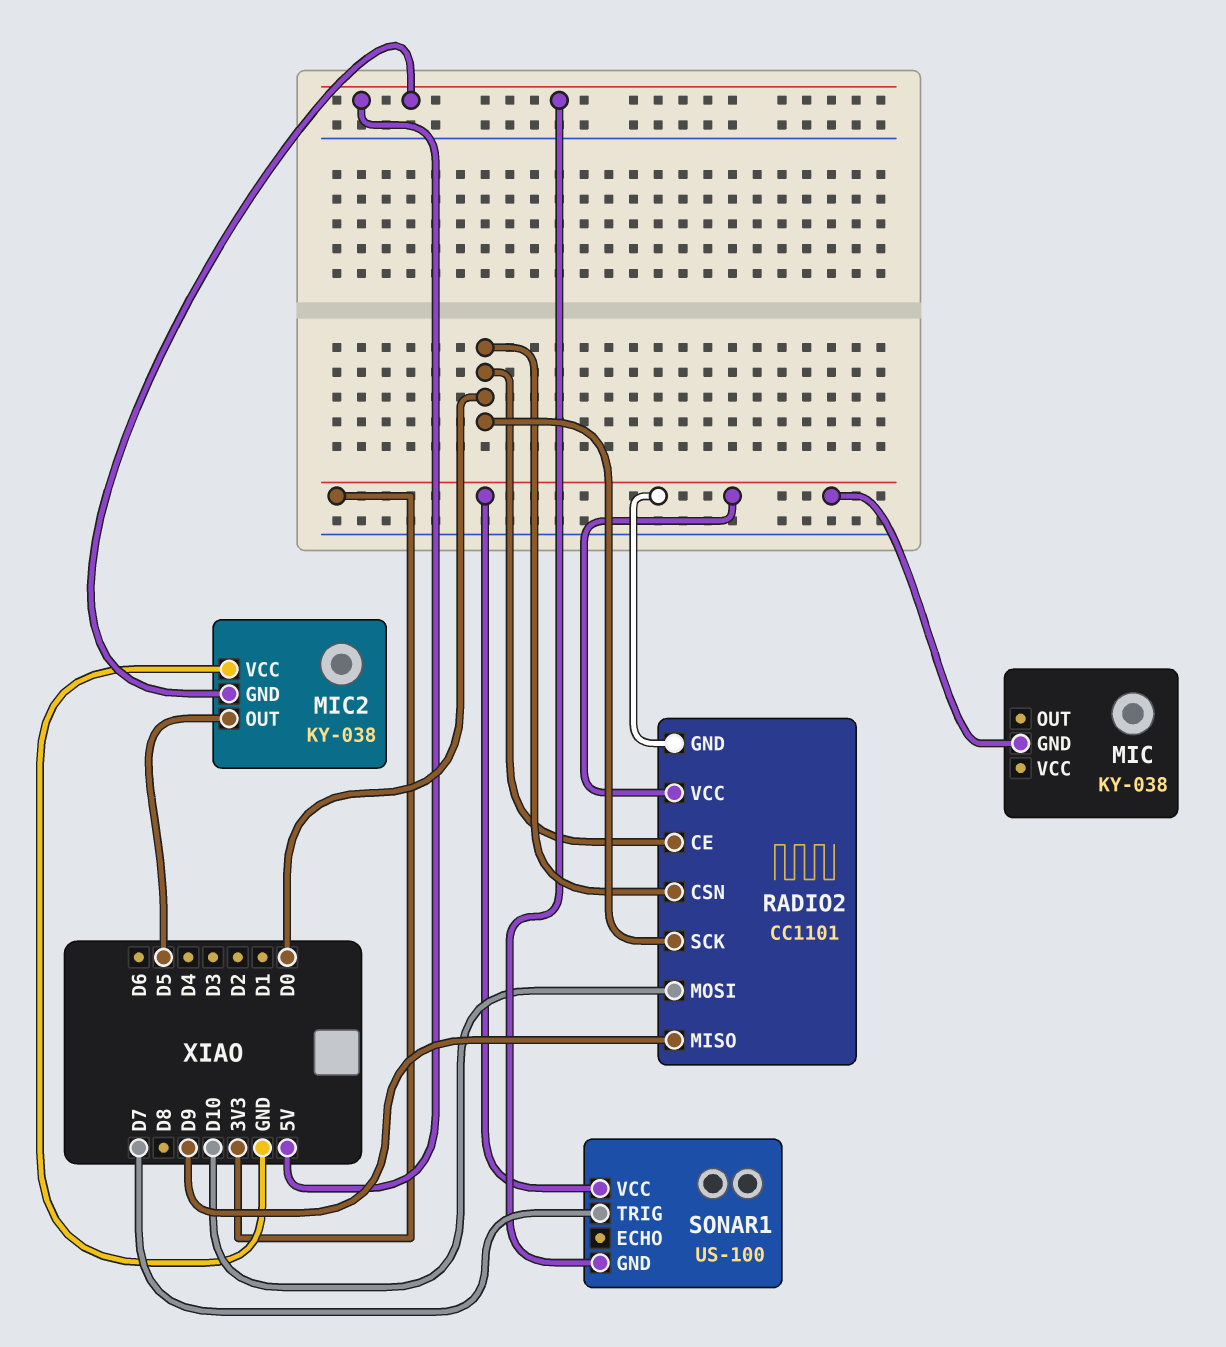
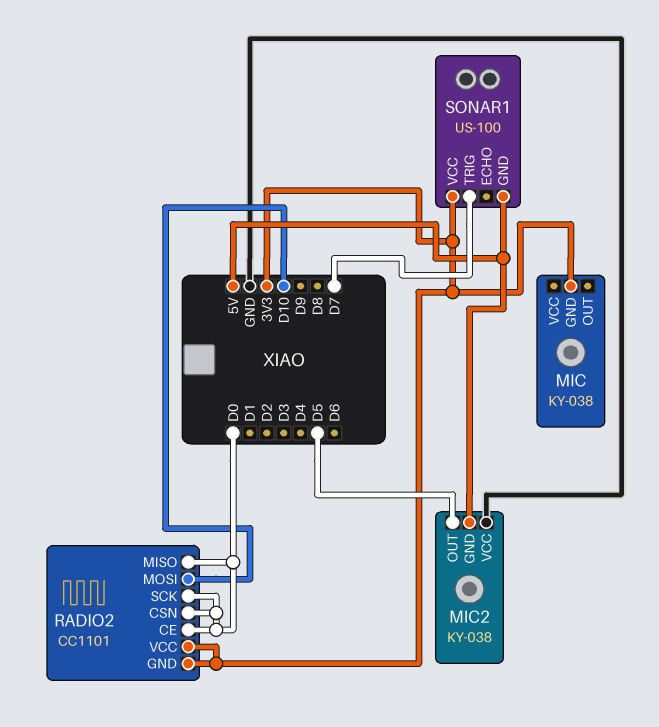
RADIO2 pin MISO: D9 -> D0

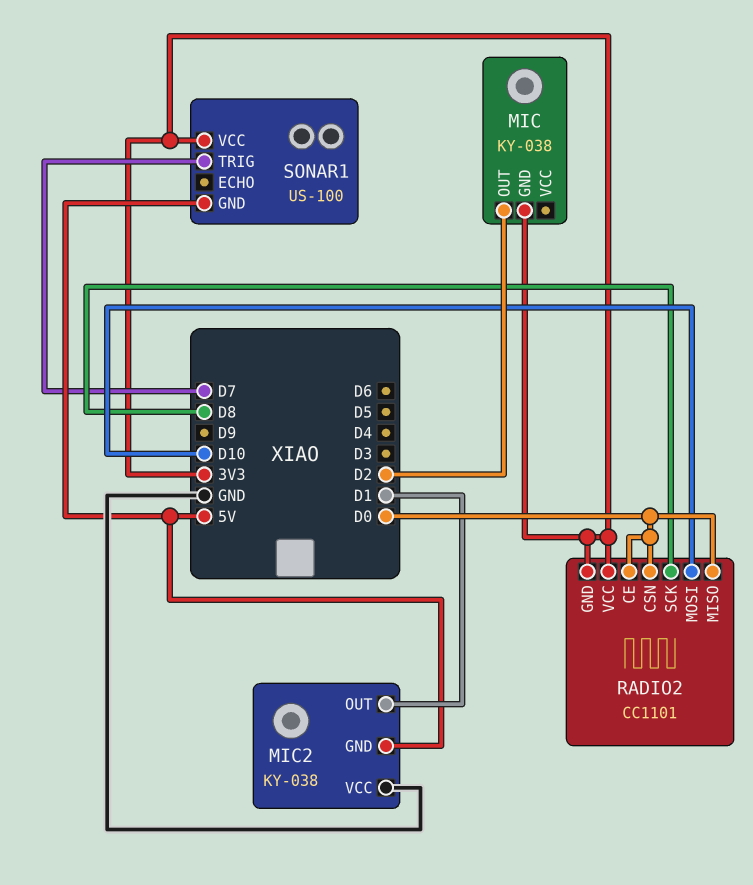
MIC pin OUT: none -> D2
MIC2 pin OUT: D5 -> D1
RADIO2 pin SCK: D0 -> D8

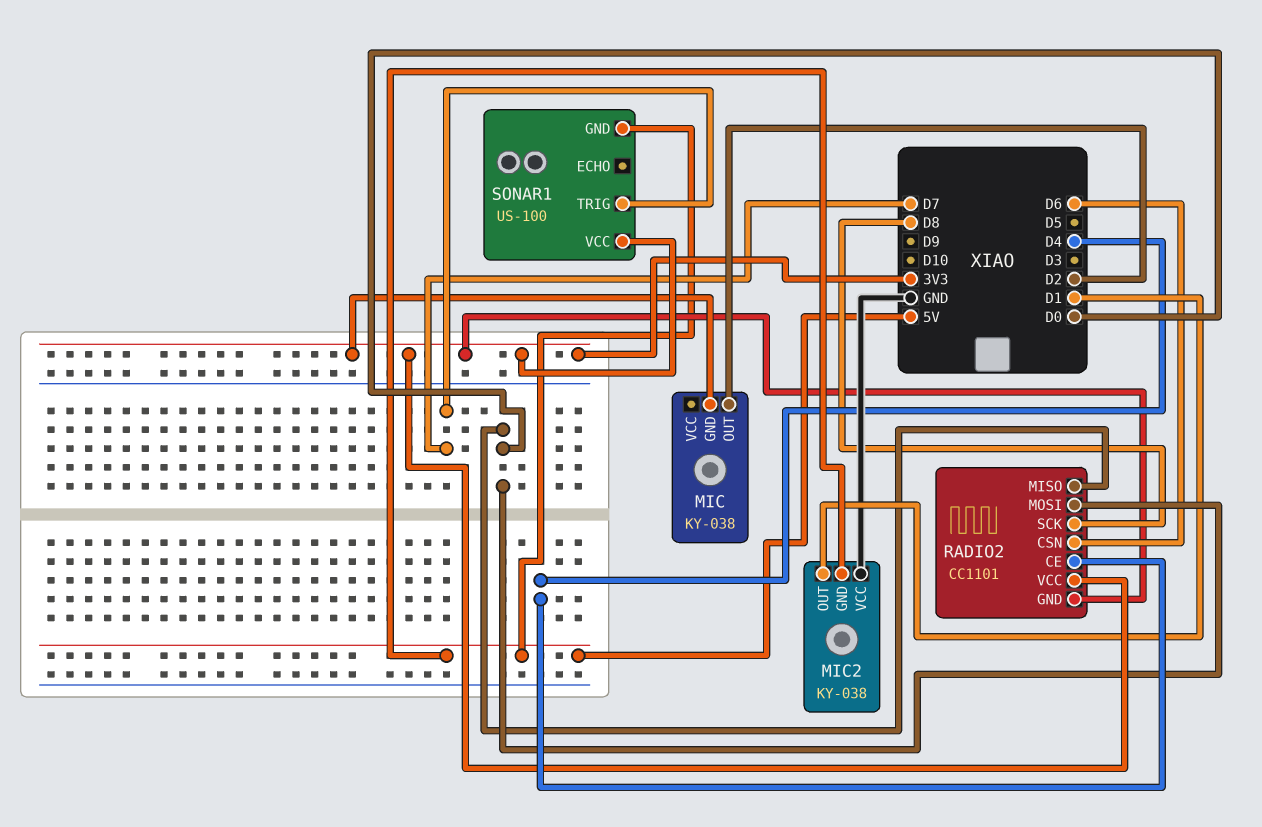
RADIO2 pin CE: D0 -> D4
RADIO2 pin CSN: D0 -> D6
RADIO2 pin MOSI: D10 -> D0

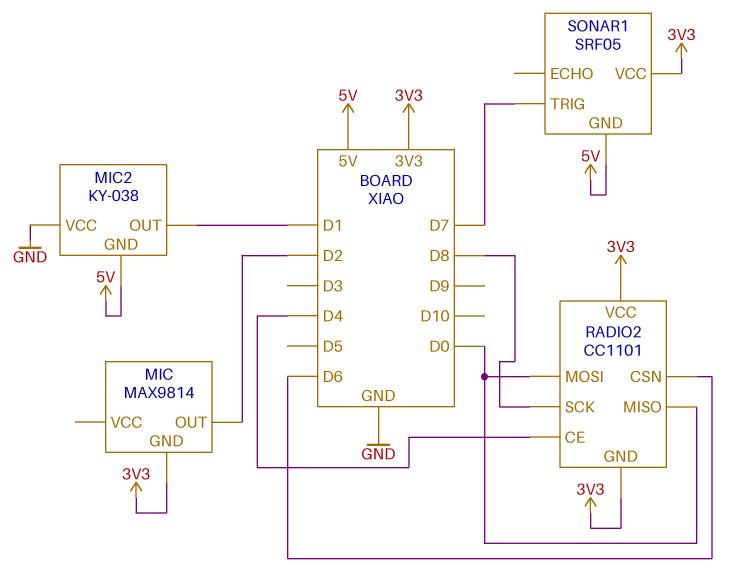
MIC: KY-038 -> MAX9814
SONAR1: US-100 -> SRF05

